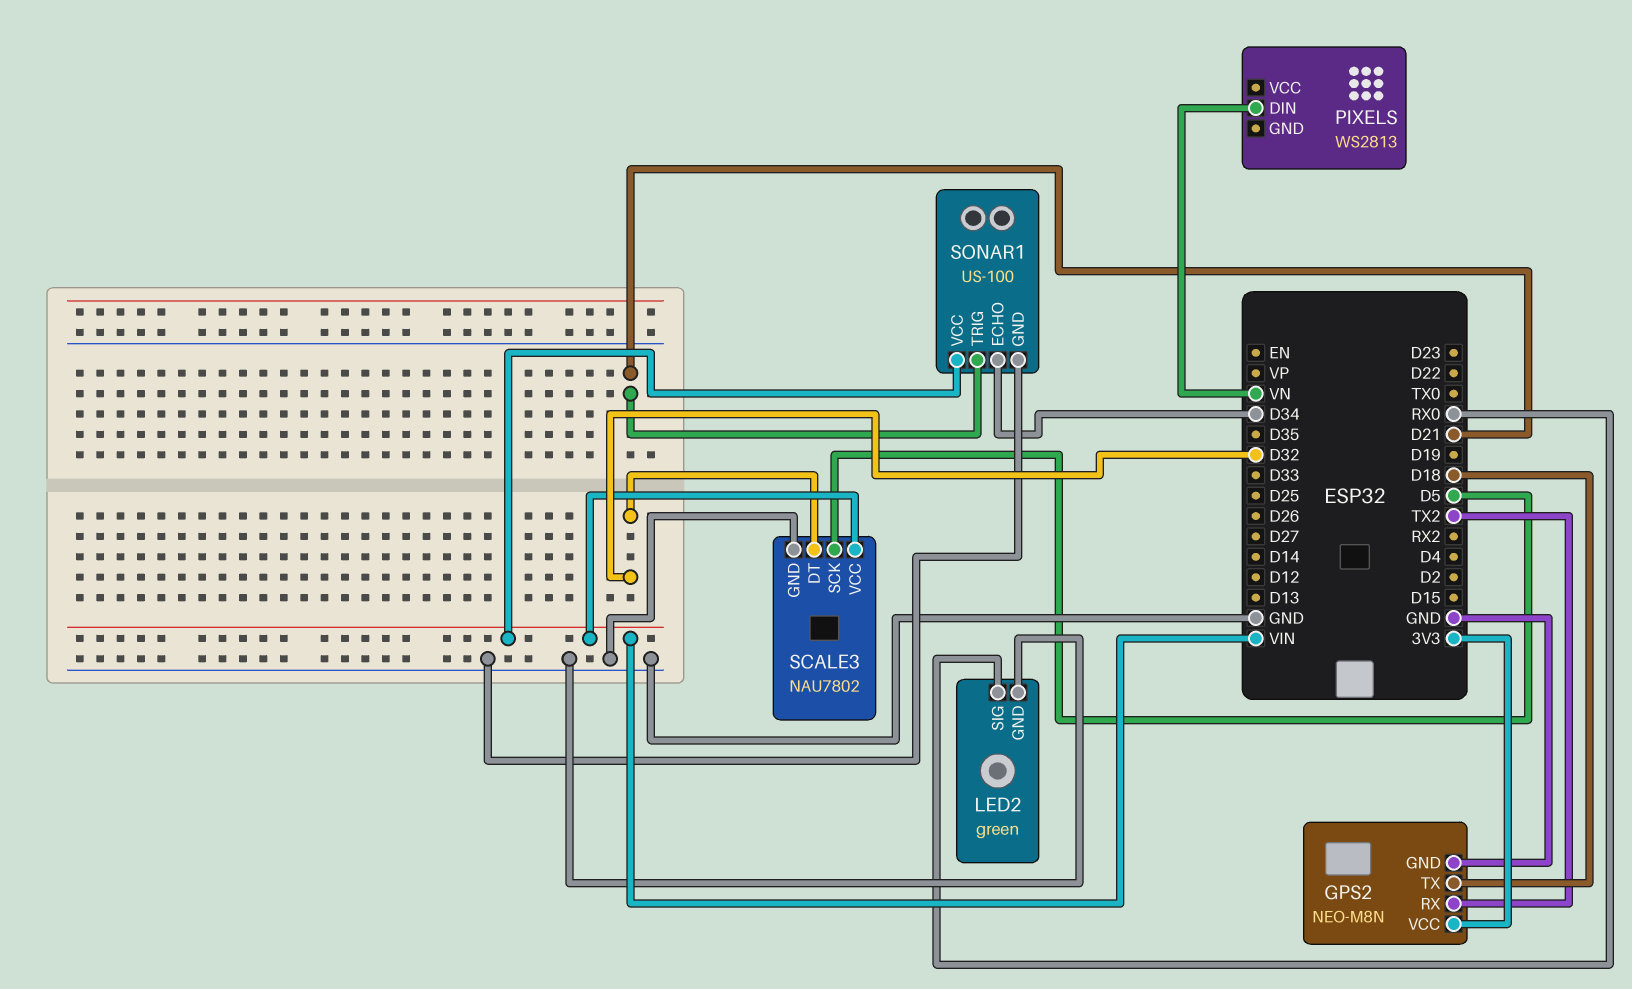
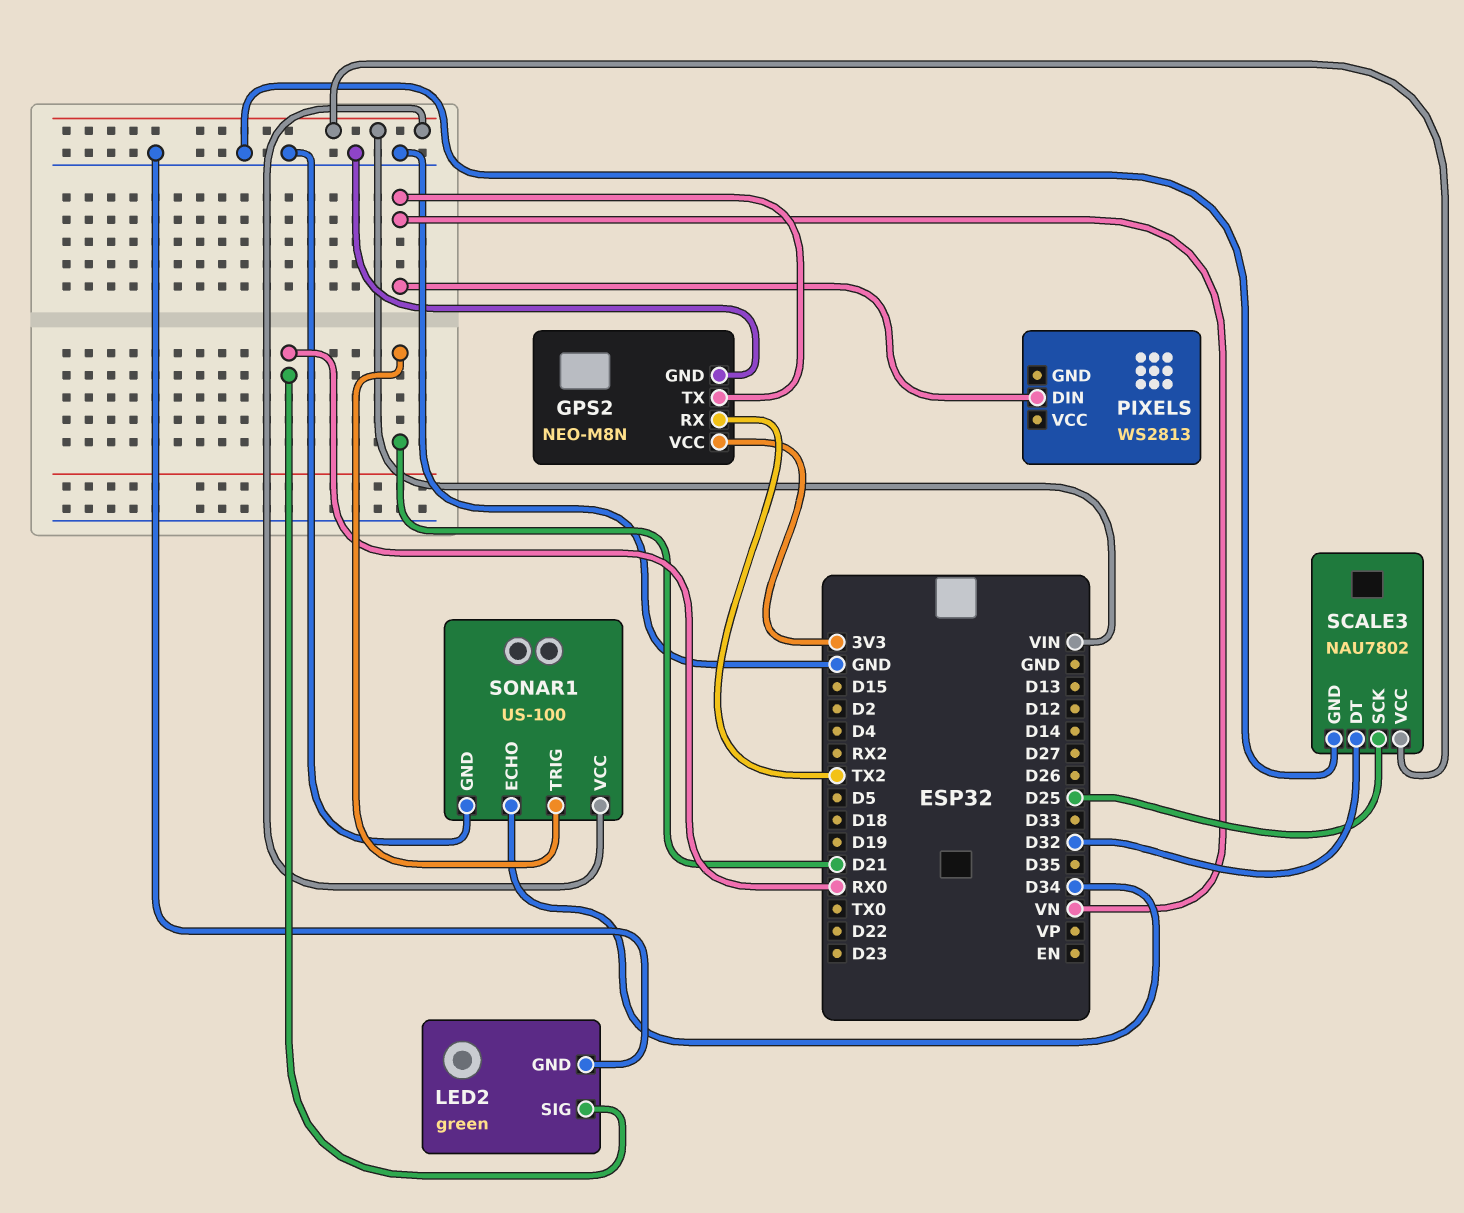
GPS2 pin TX: D18 -> VN
SCALE3 pin SCK: D5 -> D25

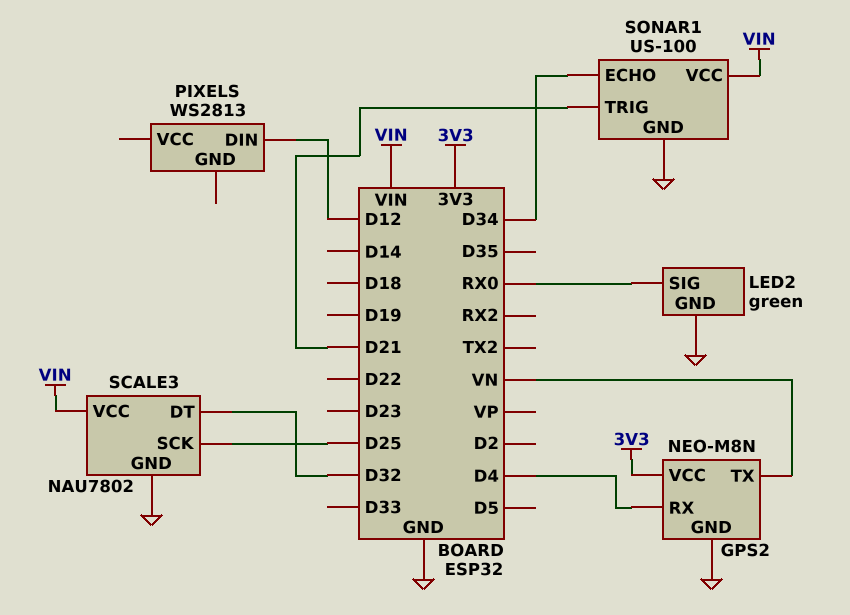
GPS2 pin RX: TX2 -> D4
PIXELS pin DIN: VN -> D12

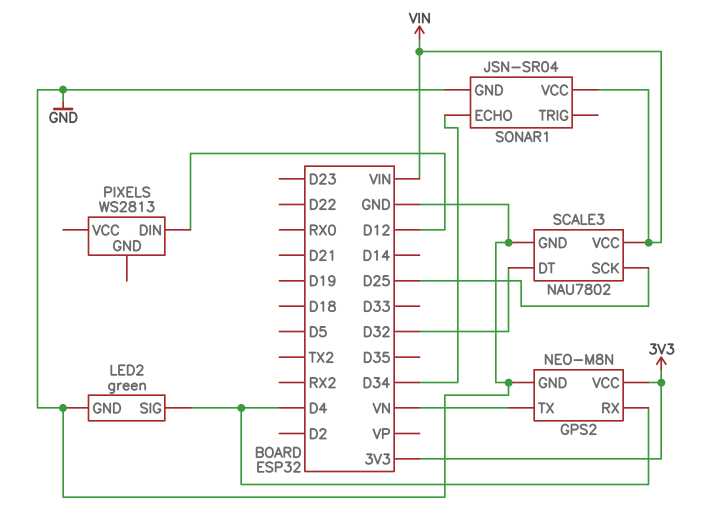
LED2 pin SIG: RX0 -> D4
SONAR1: US-100 -> JSN-SR04
SONAR1 pin TRIG: D21 -> none

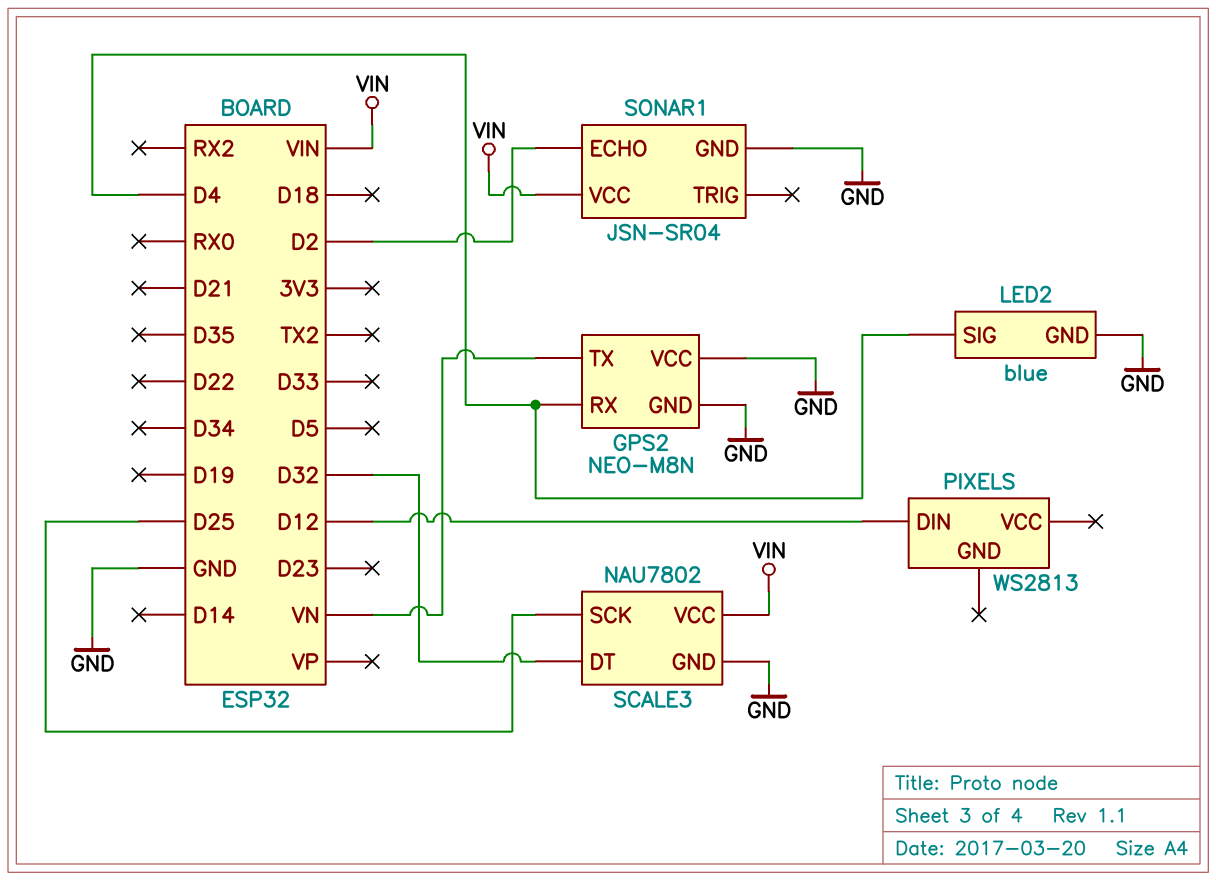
GPS2 pin VCC: 3V3 -> GND
LED2: green -> blue
SONAR1 pin ECHO: D34 -> D2

